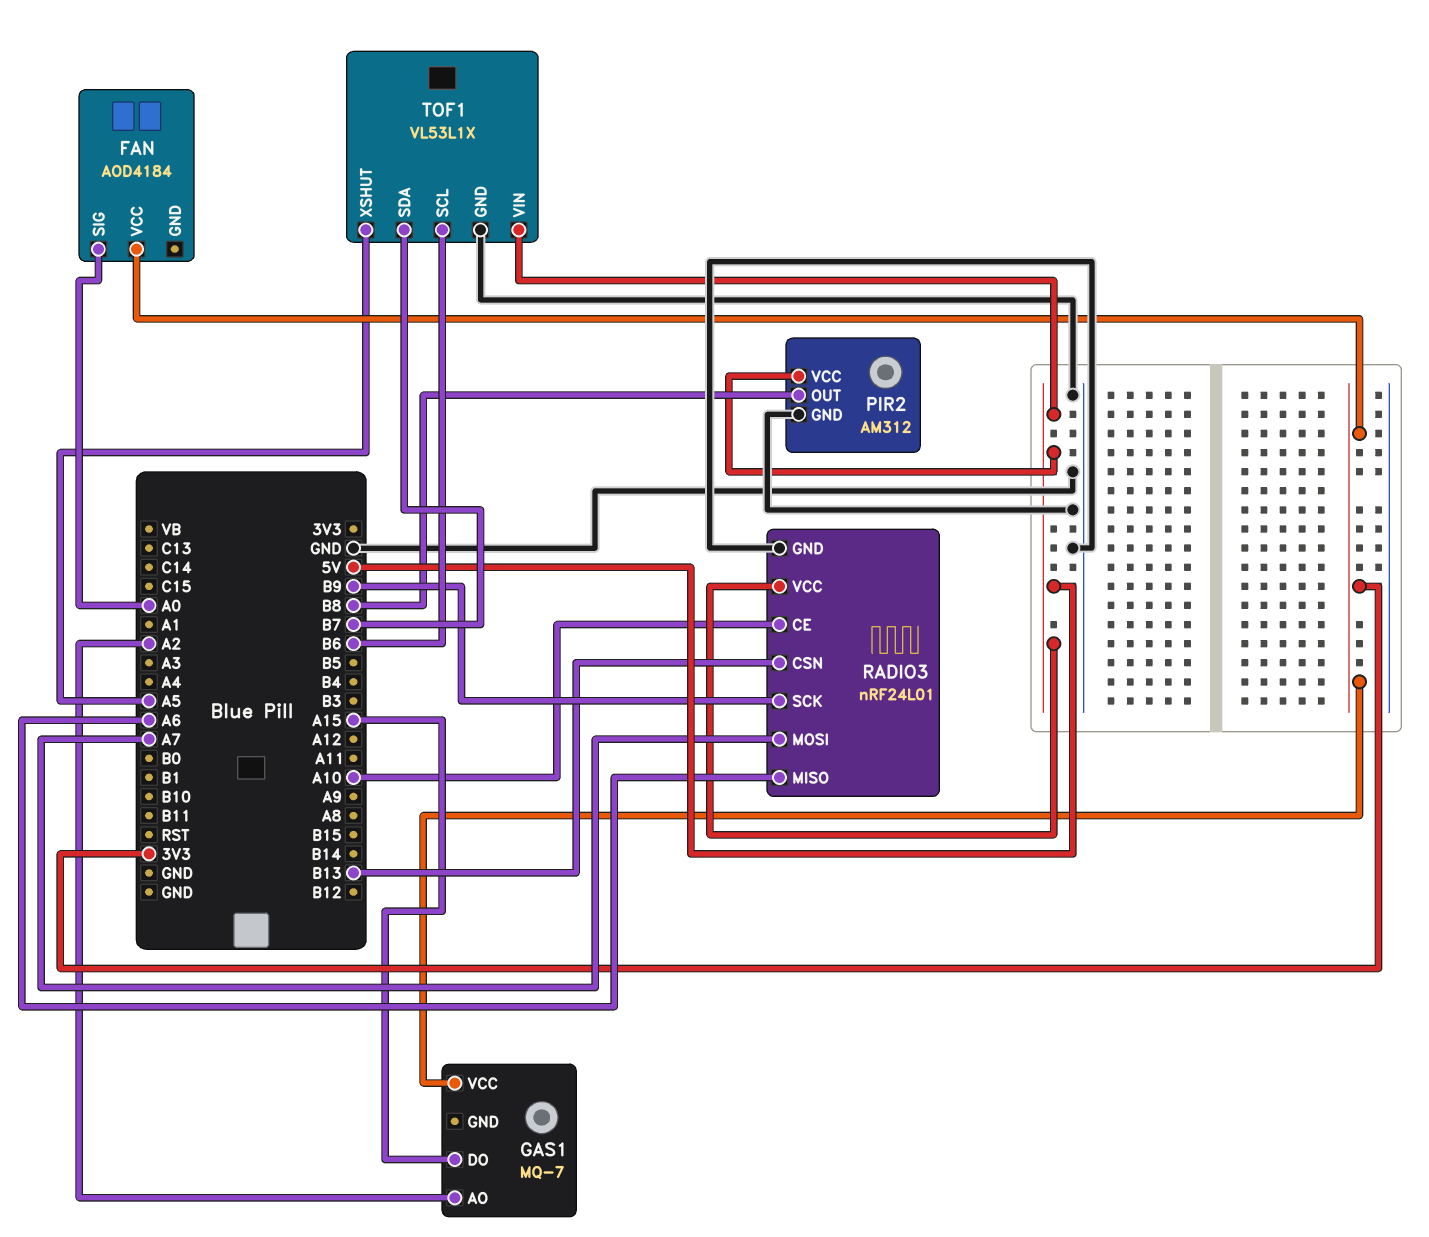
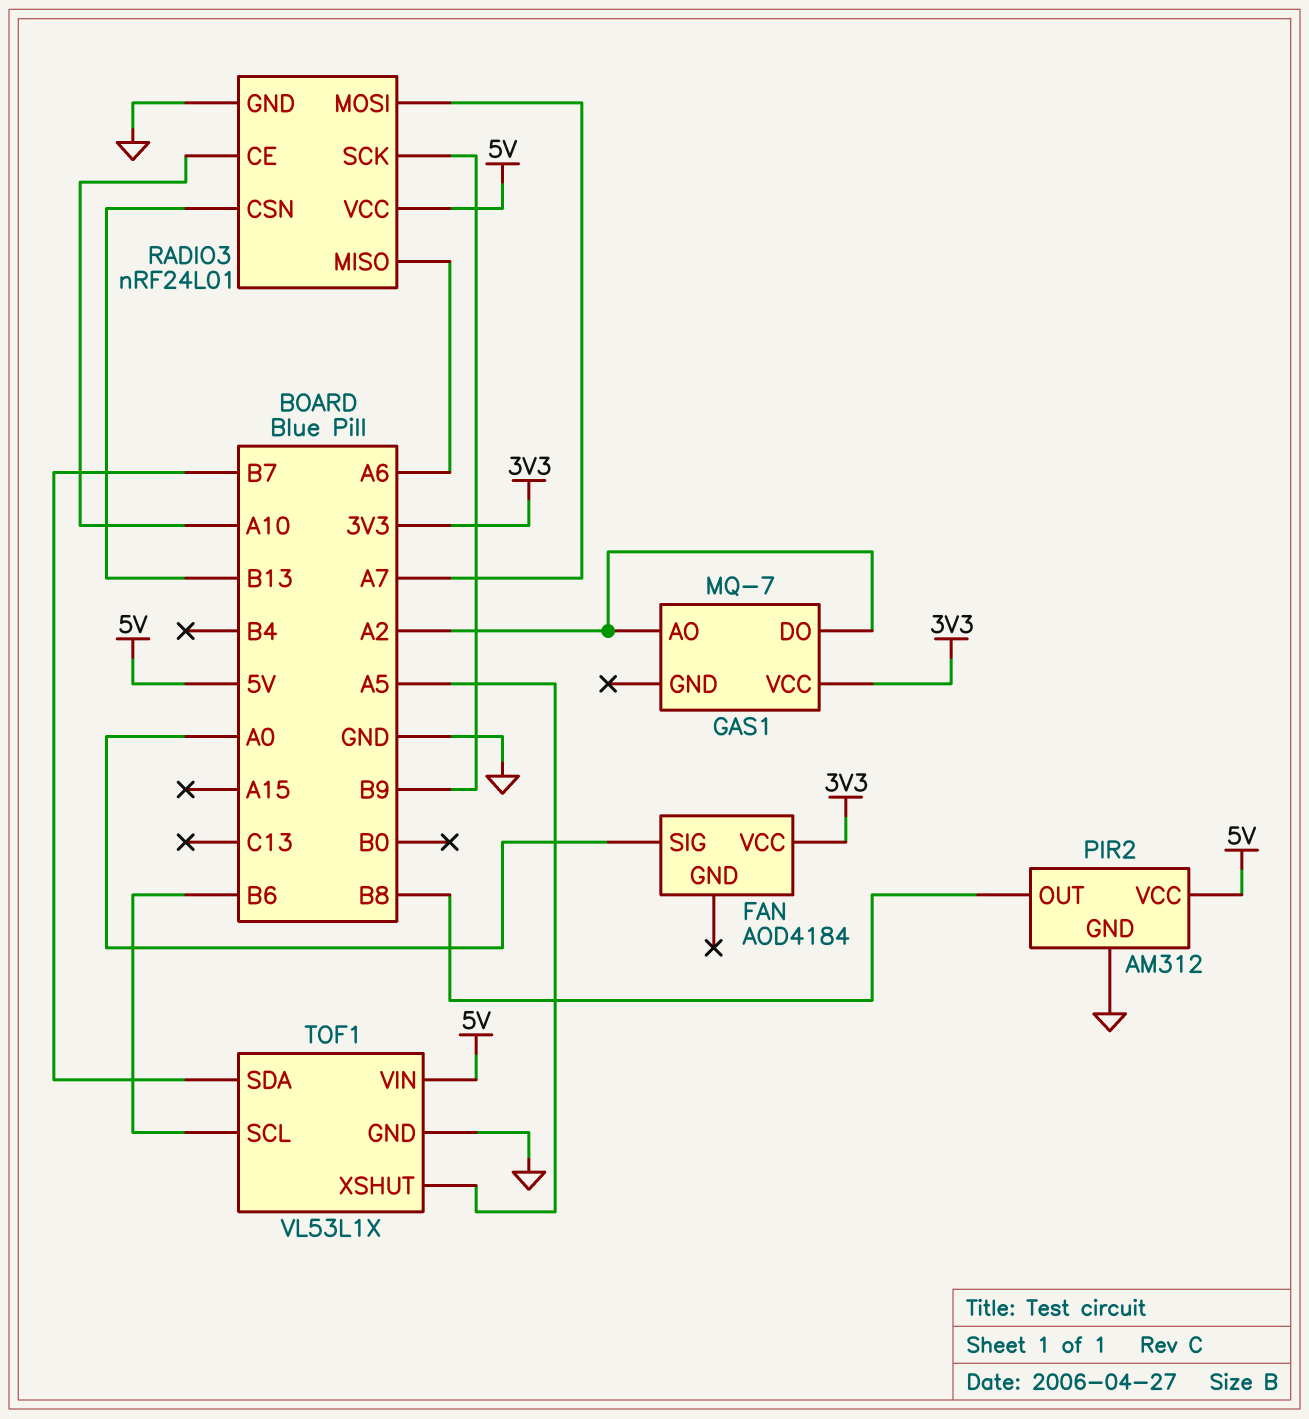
GAS1 pin DO: A15 -> A2

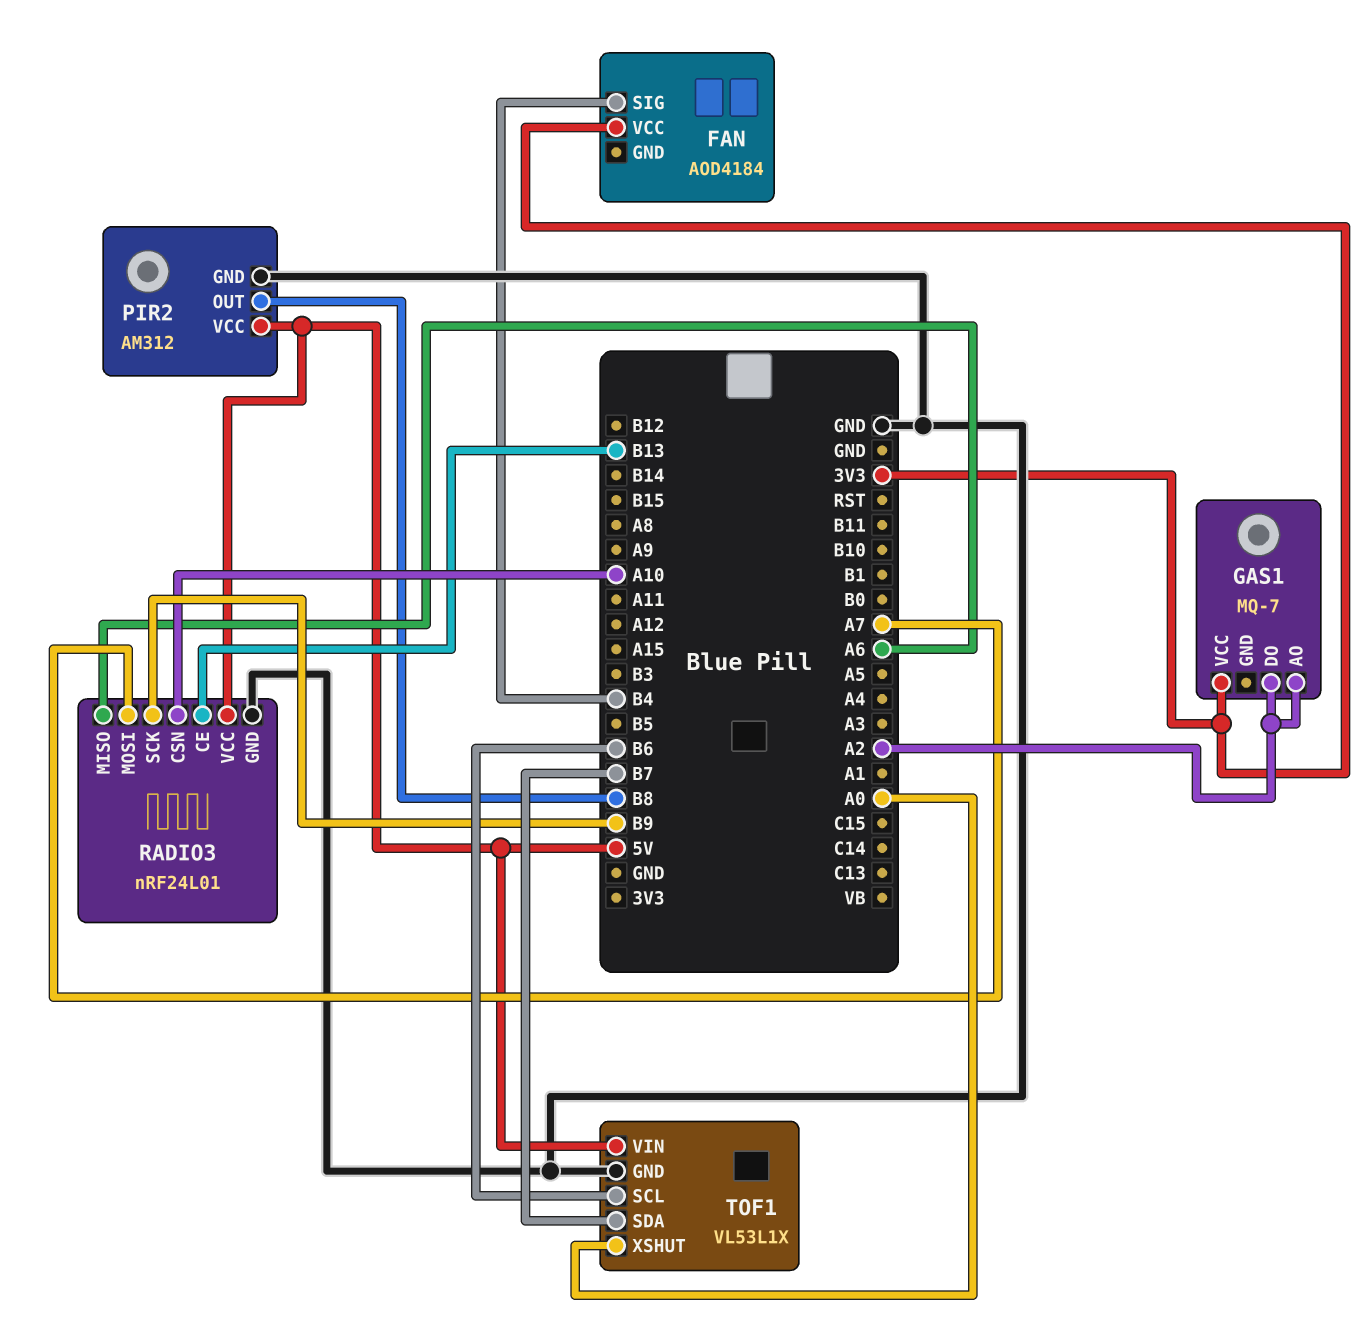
FAN pin SIG: A0 -> B4
RADIO3 pin CE: A10 -> B13
RADIO3 pin CSN: B13 -> A10
TOF1 pin XSHUT: A5 -> A0

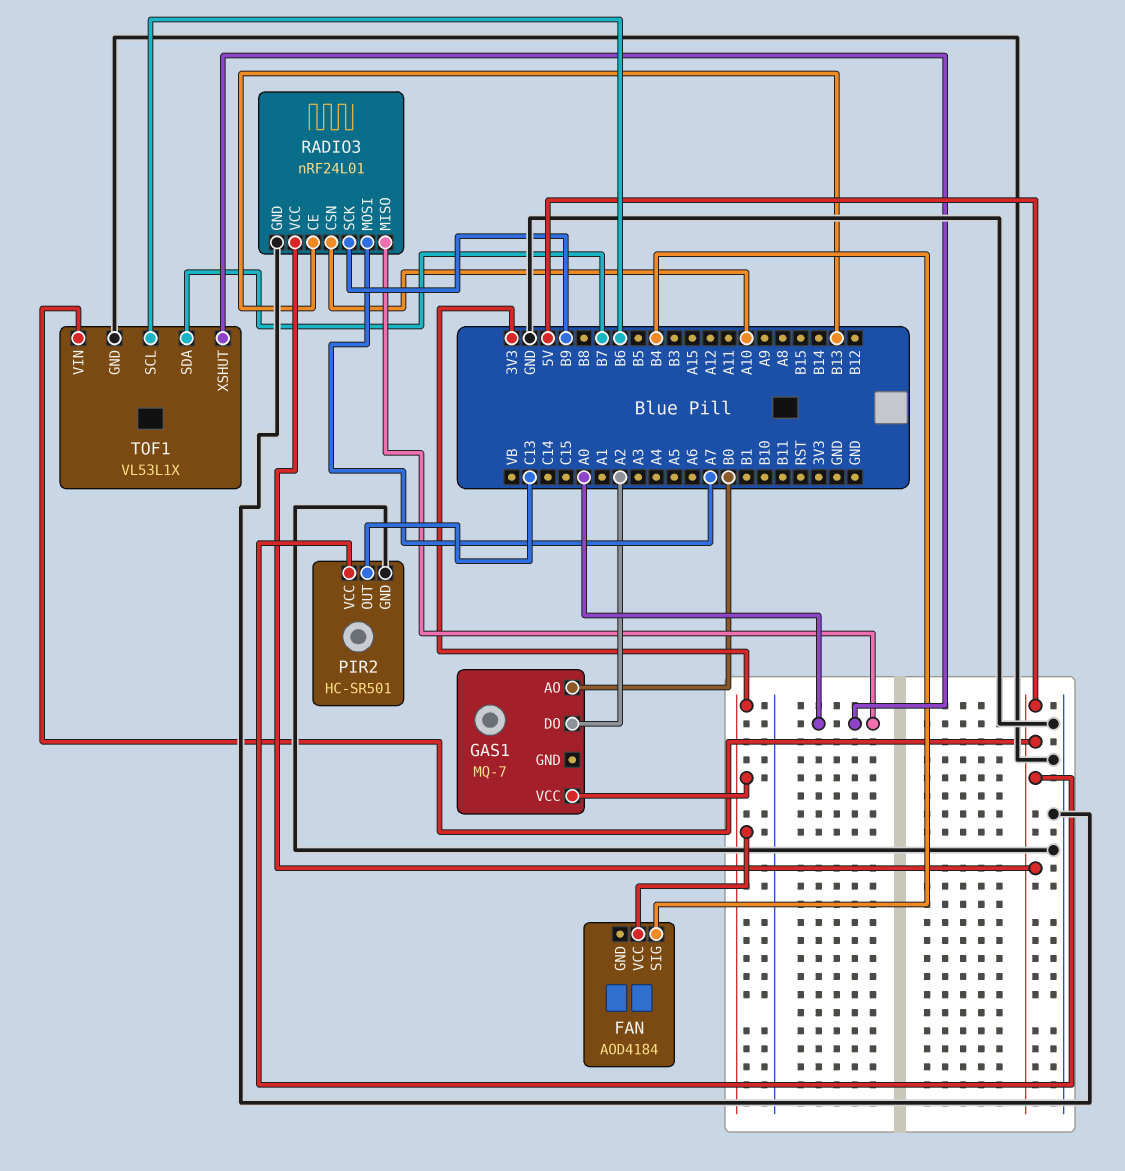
GAS1 pin AO: A2 -> B0
PIR2: AM312 -> HC-SR501
PIR2 pin OUT: B8 -> C13
RADIO3 pin MISO: A6 -> A0

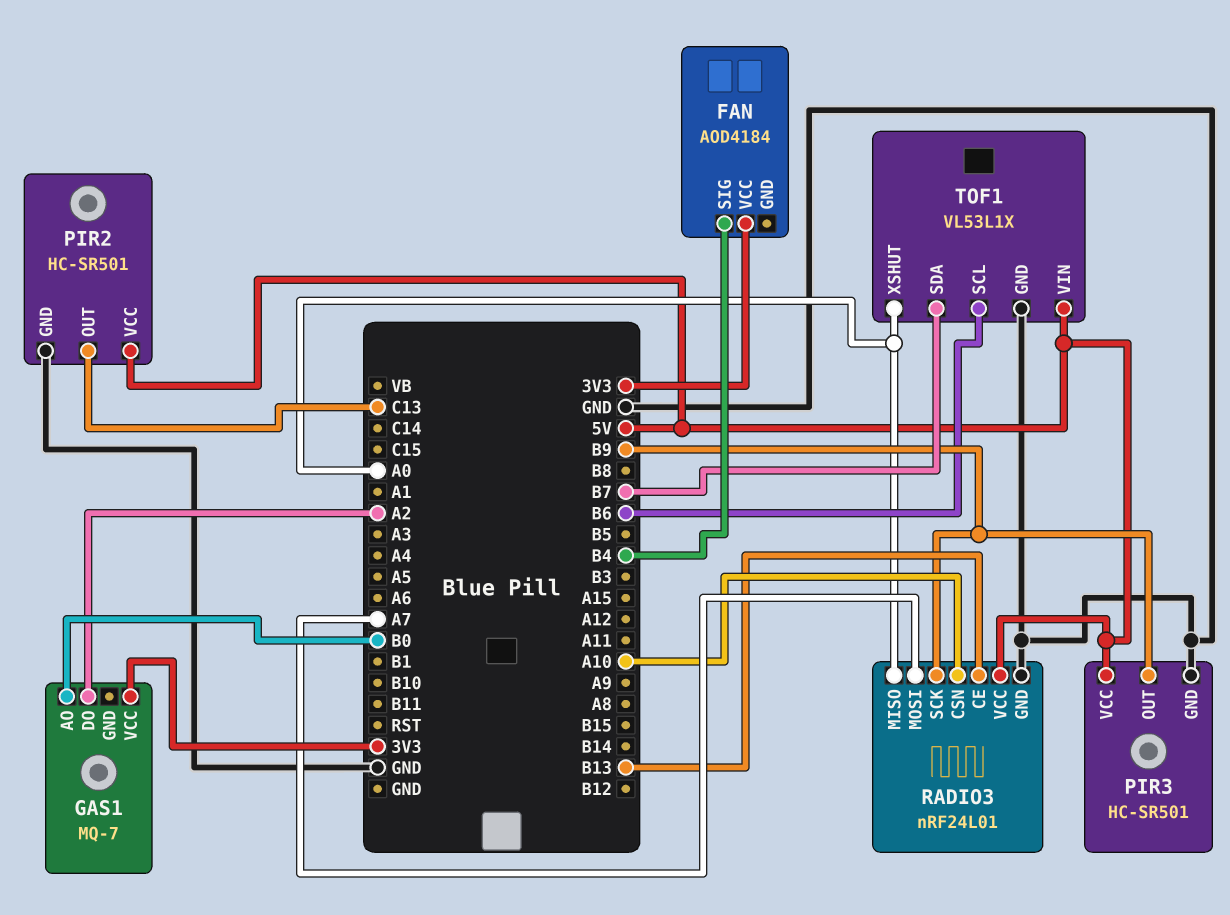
PIR3: none -> HC-SR501
PIR3 pin GND: none -> GND
PIR3 pin OUT: none -> B9
PIR3 pin VCC: none -> 5V

